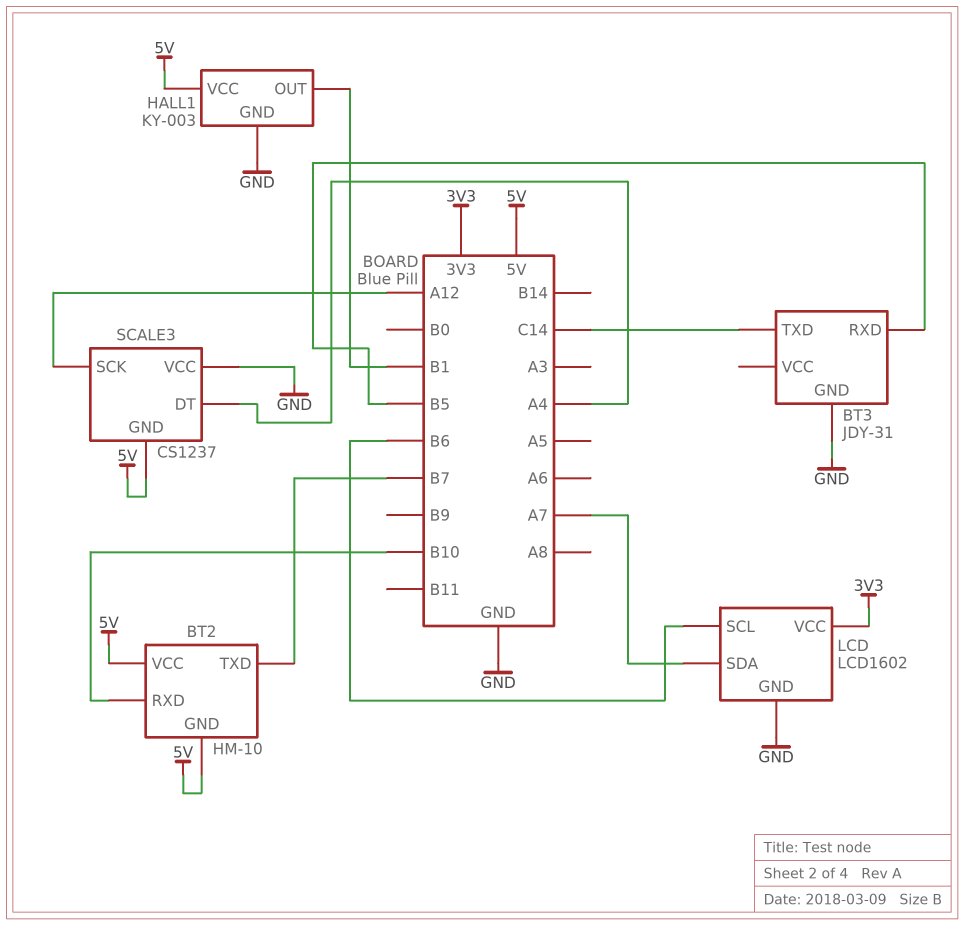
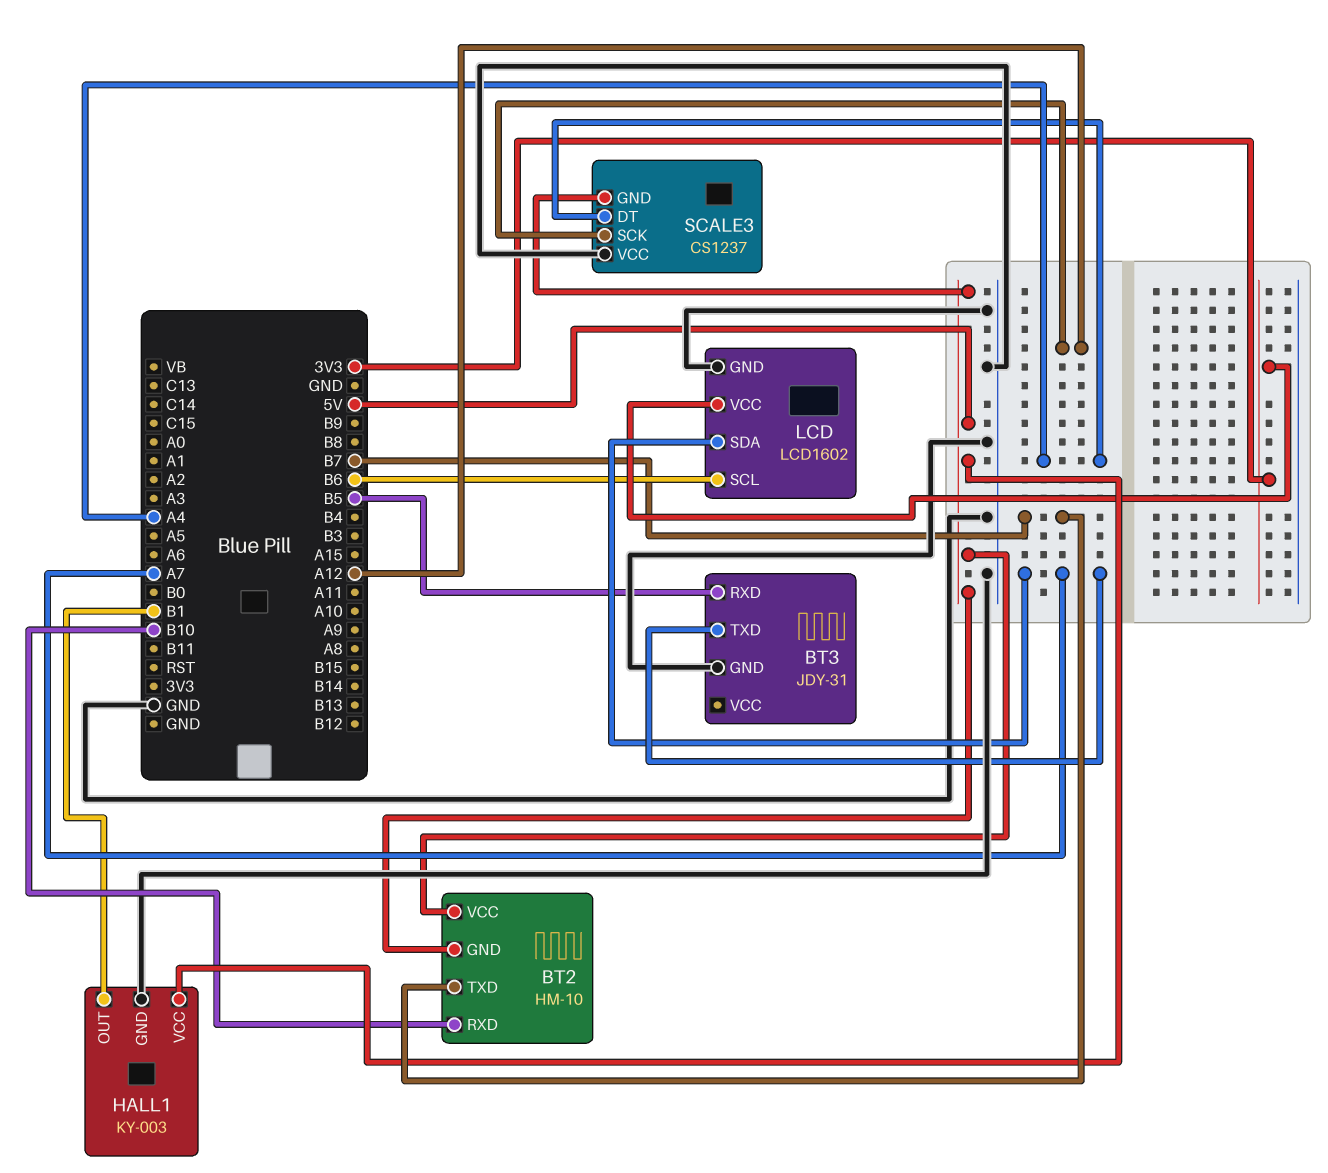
BT3 pin TXD: C14 -> A7

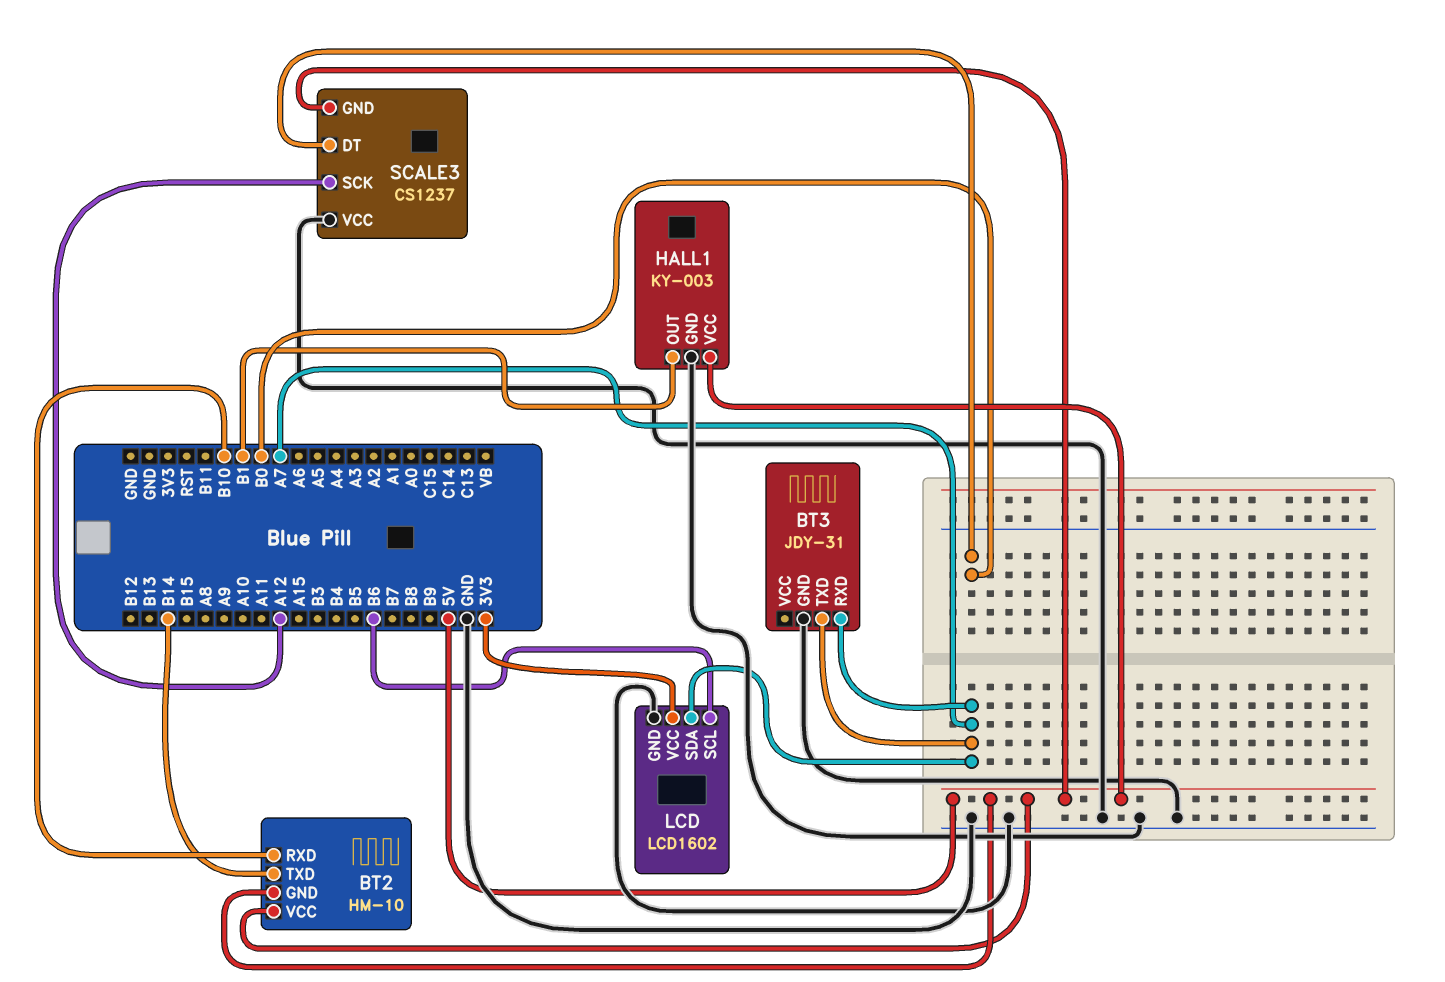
BT2 pin TXD: B7 -> B14
BT3 pin RXD: B5 -> A7
SCALE3 pin DT: A4 -> B0

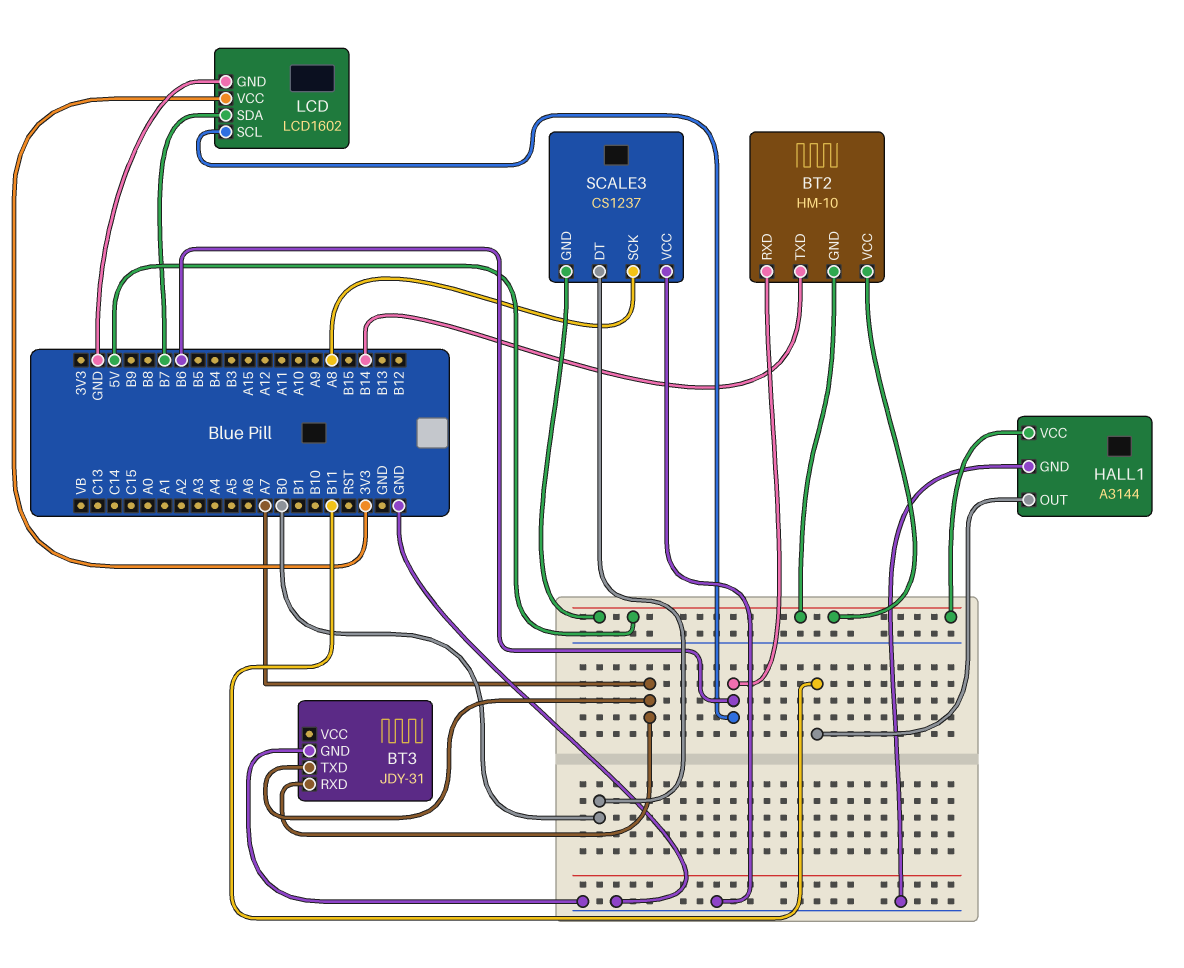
BT2 pin RXD: B10 -> B6
HALL1: KY-003 -> A3144
HALL1 pin OUT: B1 -> B11
LCD pin SDA: A7 -> B7
SCALE3 pin SCK: A12 -> A8

